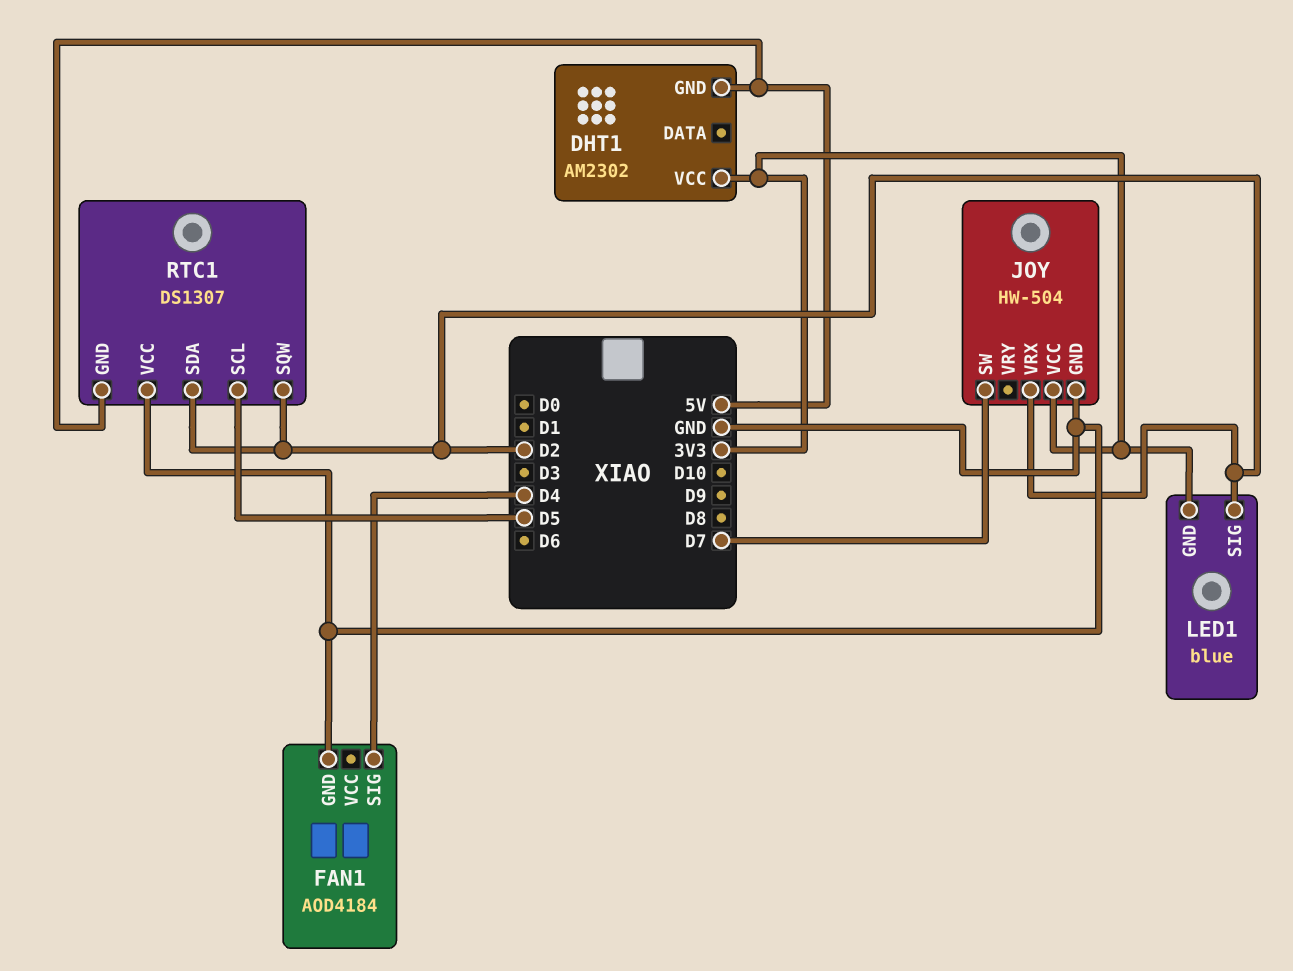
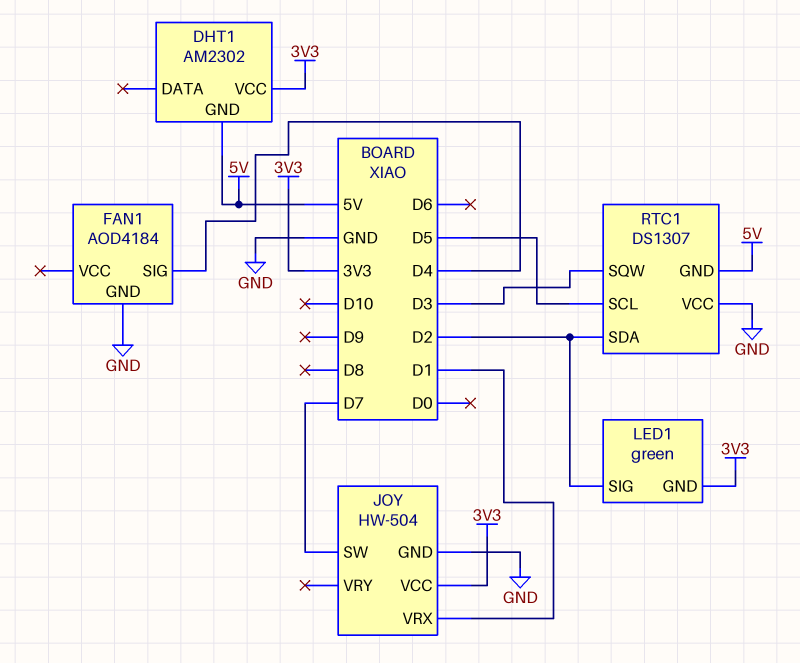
JOY pin VRX: D2 -> D1
LED1: blue -> green
RTC1 pin SQW: D2 -> D3

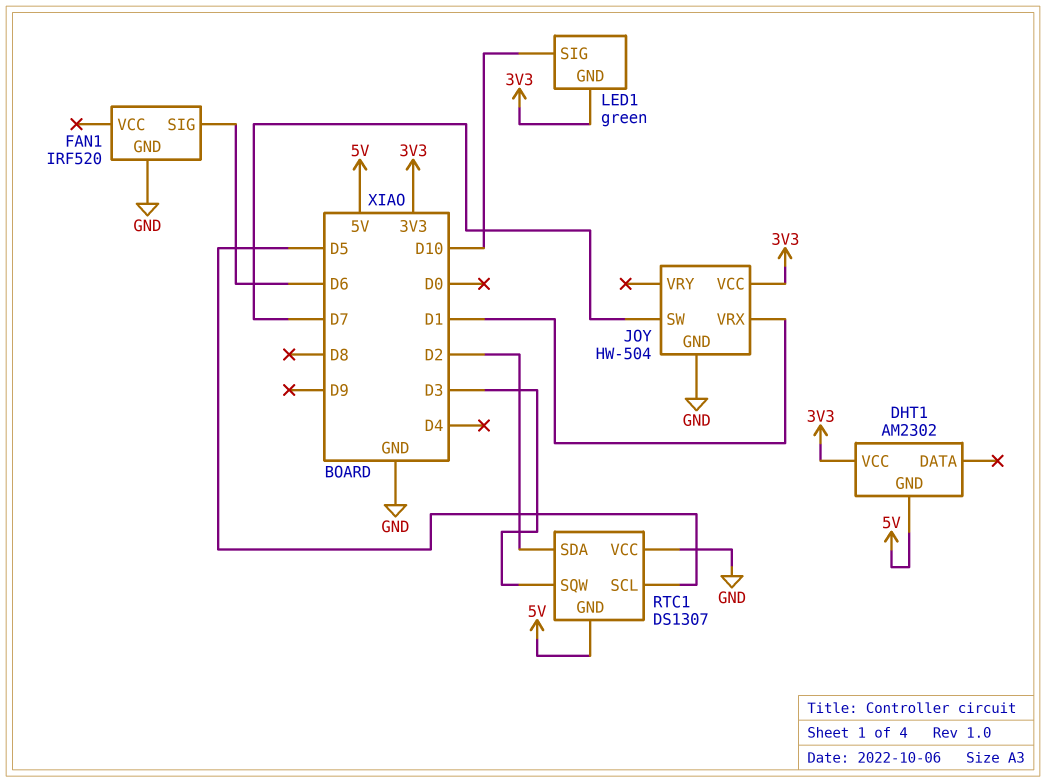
FAN1: AOD4184 -> IRF520
FAN1 pin SIG: D4 -> D6
LED1 pin SIG: D2 -> D10

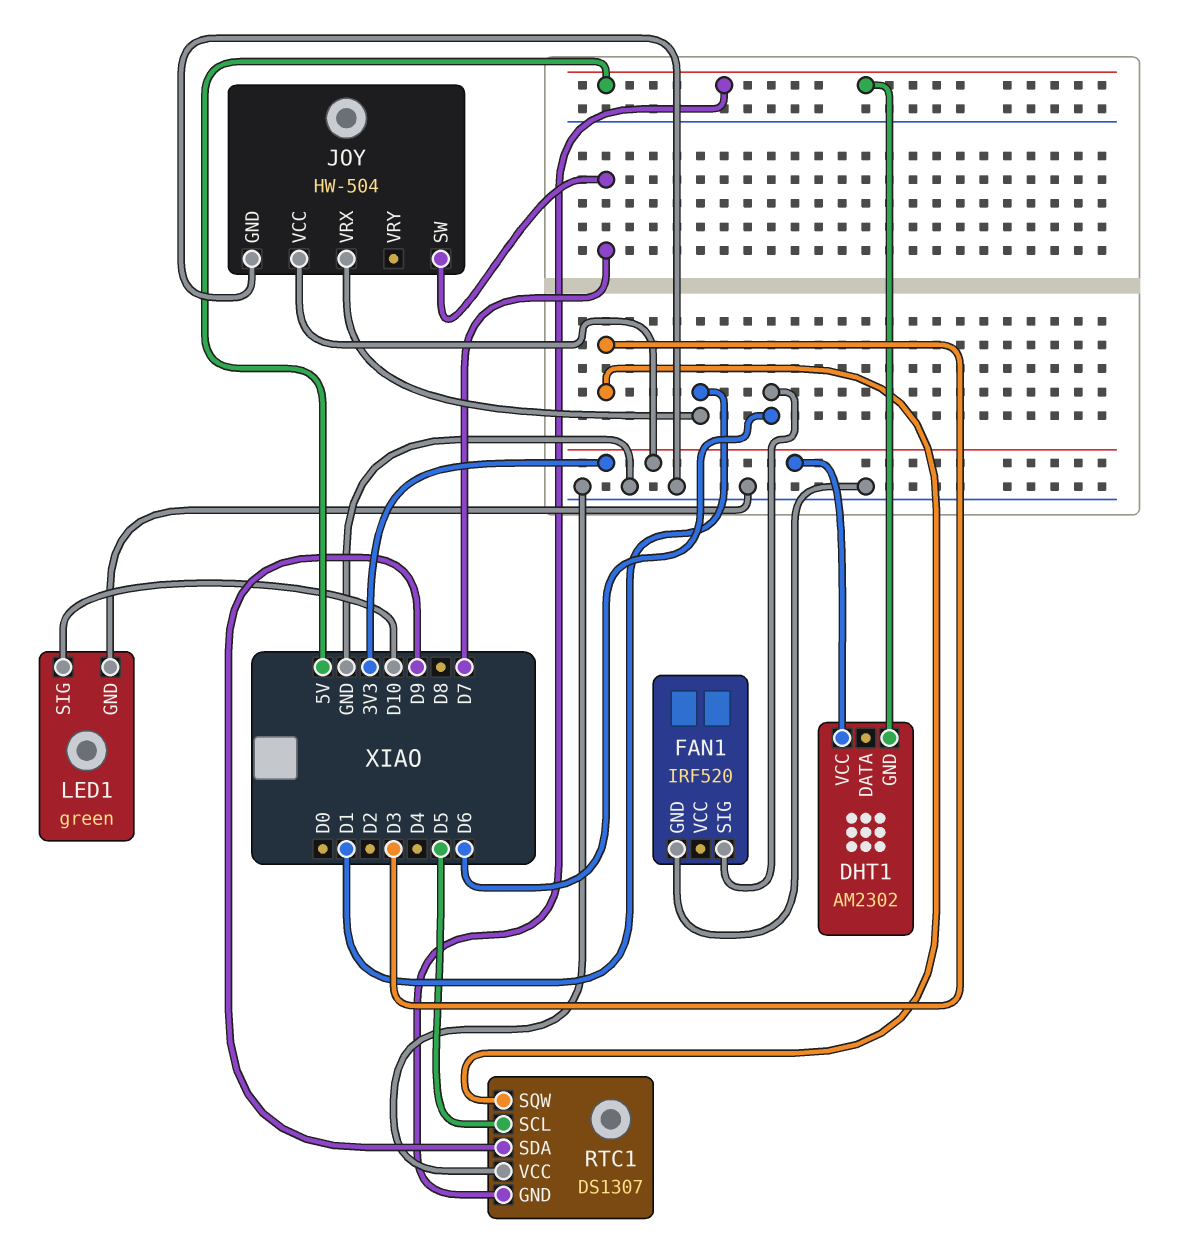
LED1 pin GND: 3V3 -> GND
RTC1 pin SDA: D2 -> D9

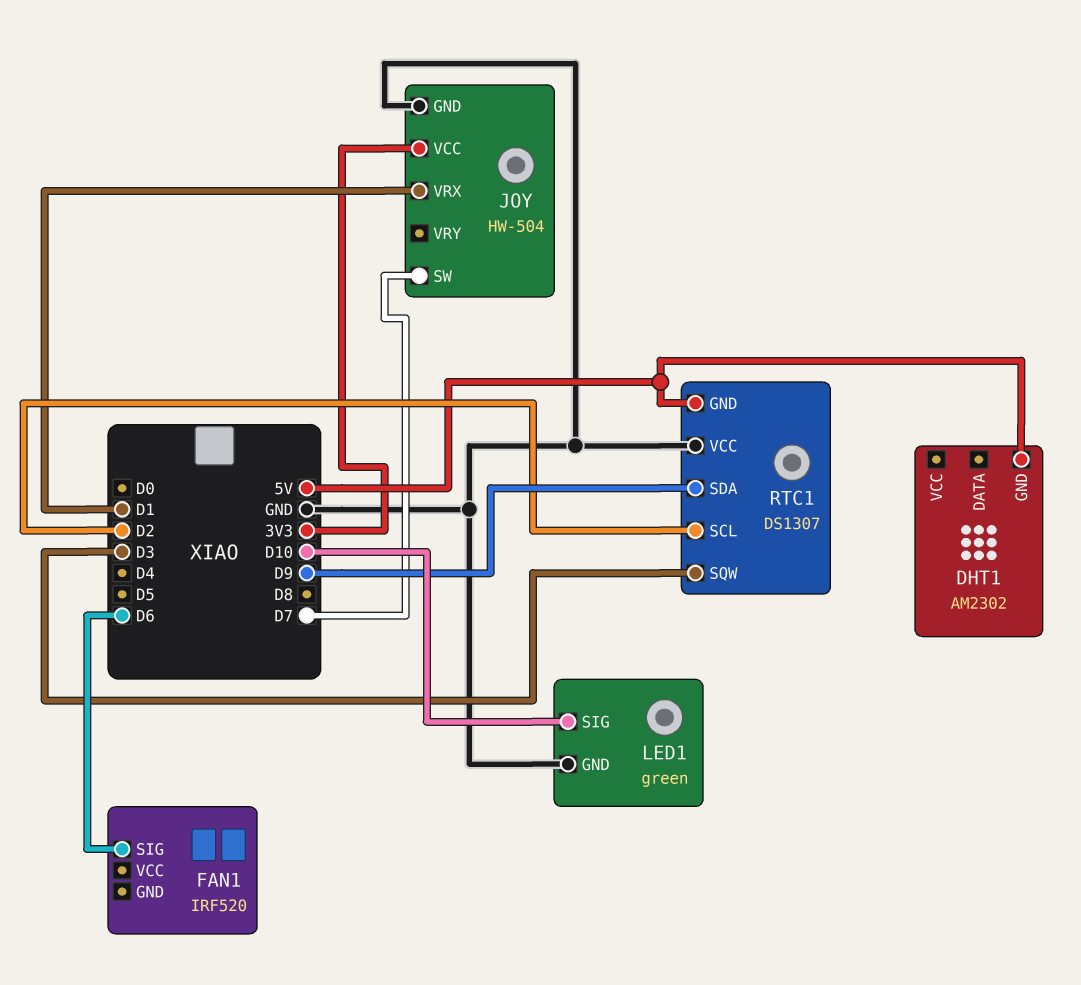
DHT1 pin VCC: 3V3 -> none
FAN1 pin GND: GND -> none
RTC1 pin SCL: D5 -> D2

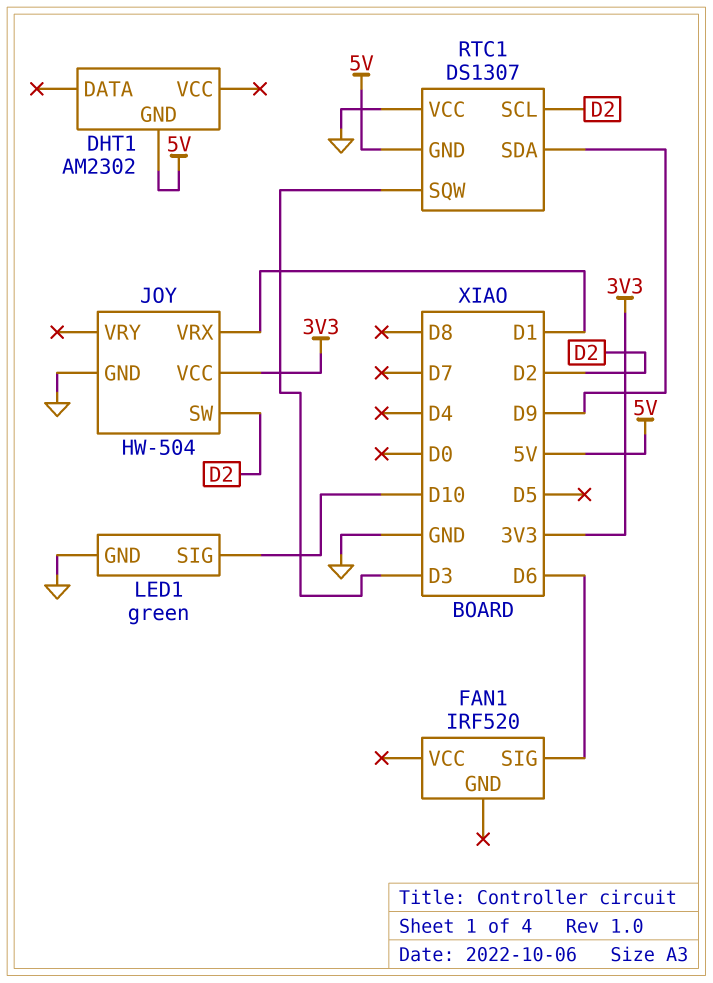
JOY pin SW: D7 -> D2

